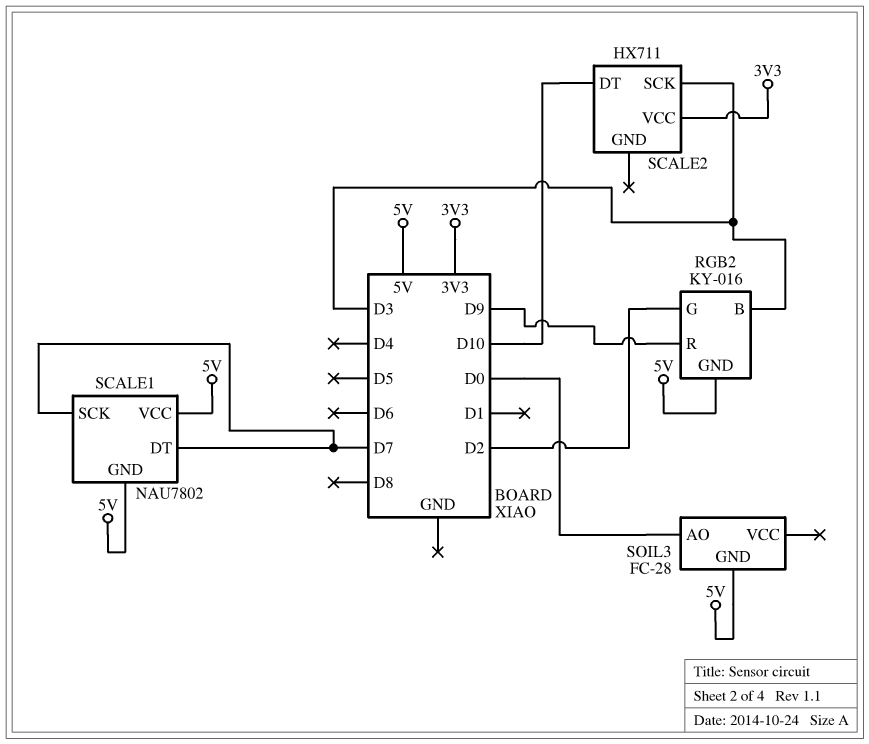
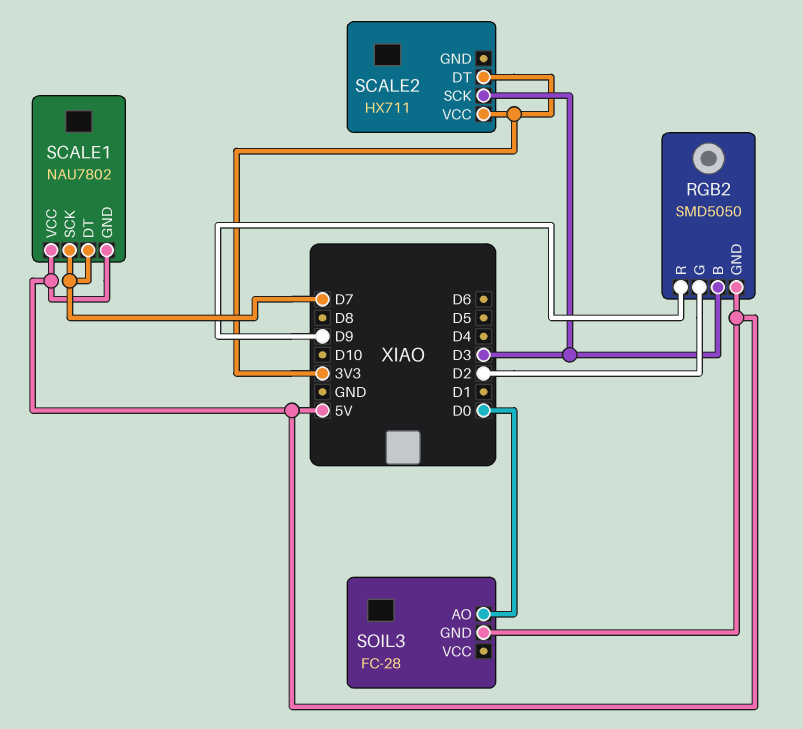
RGB2: KY-016 -> SMD5050
SCALE2 pin DT: D10 -> 3V3

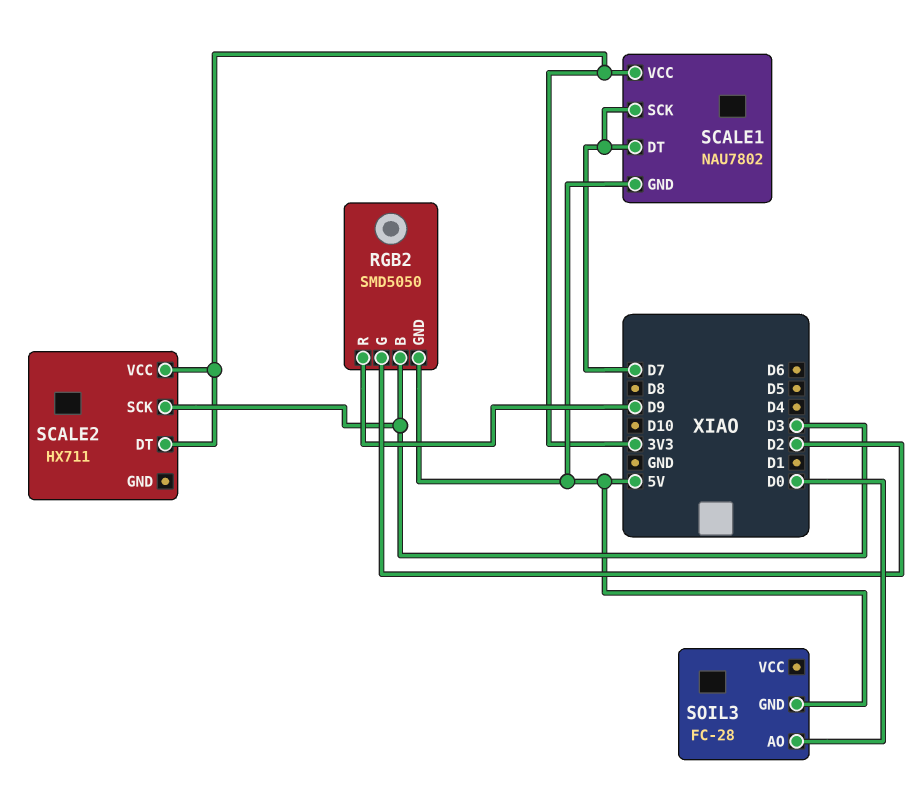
SCALE1 pin VCC: 5V -> 3V3

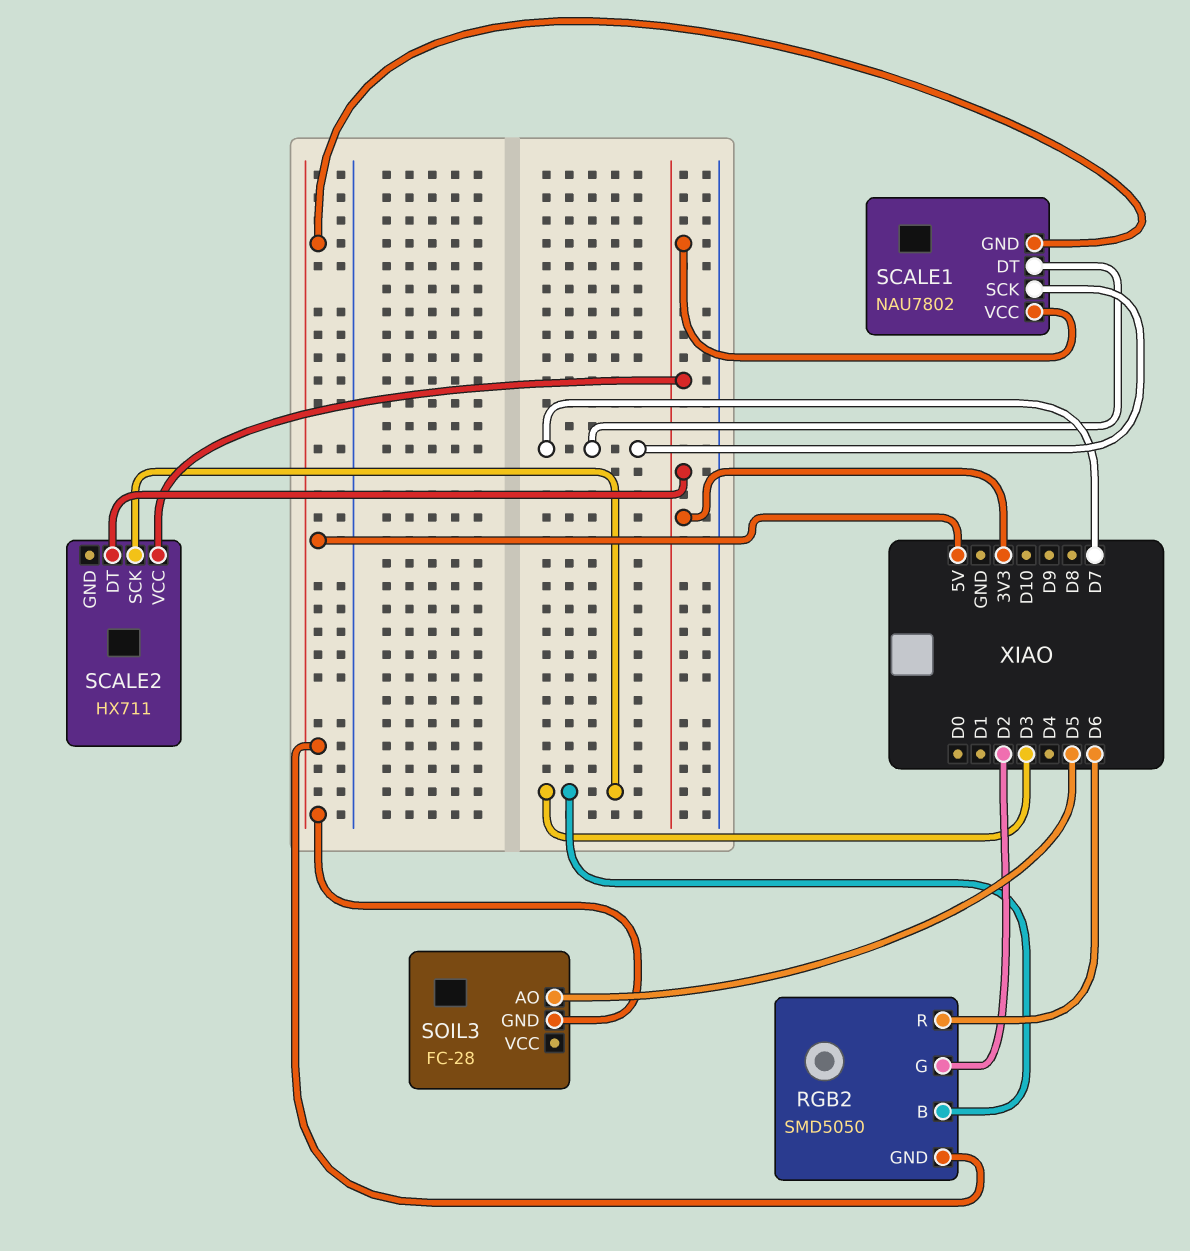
RGB2 pin R: D9 -> D6
SOIL3 pin AO: D0 -> D5

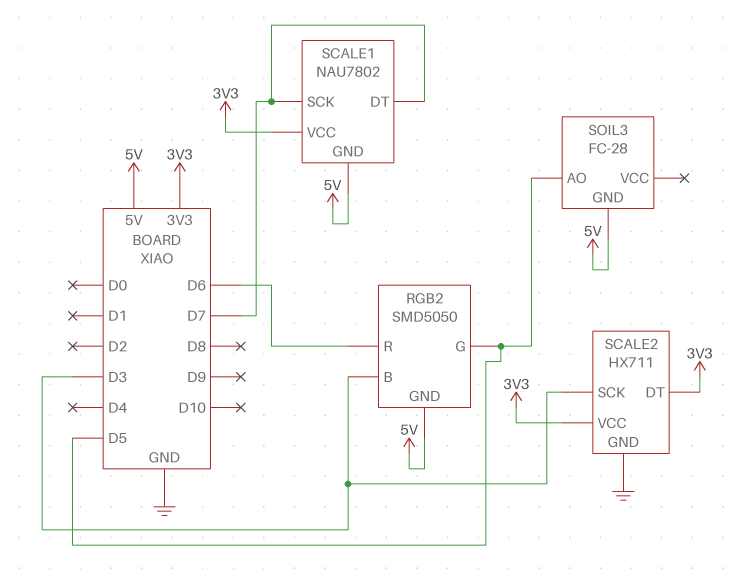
RGB2 pin G: D2 -> D5
SCALE2 pin GND: none -> GND

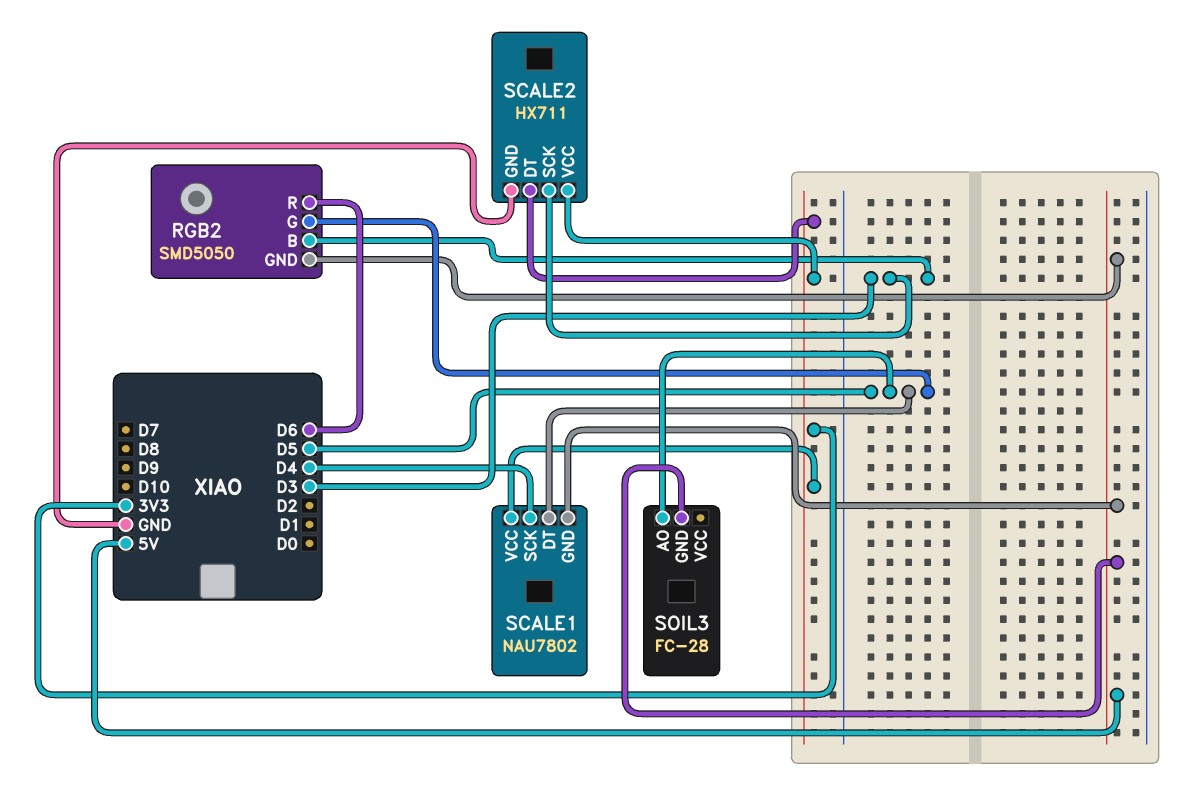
SCALE1 pin DT: D7 -> D5
SCALE1 pin SCK: D7 -> D4

